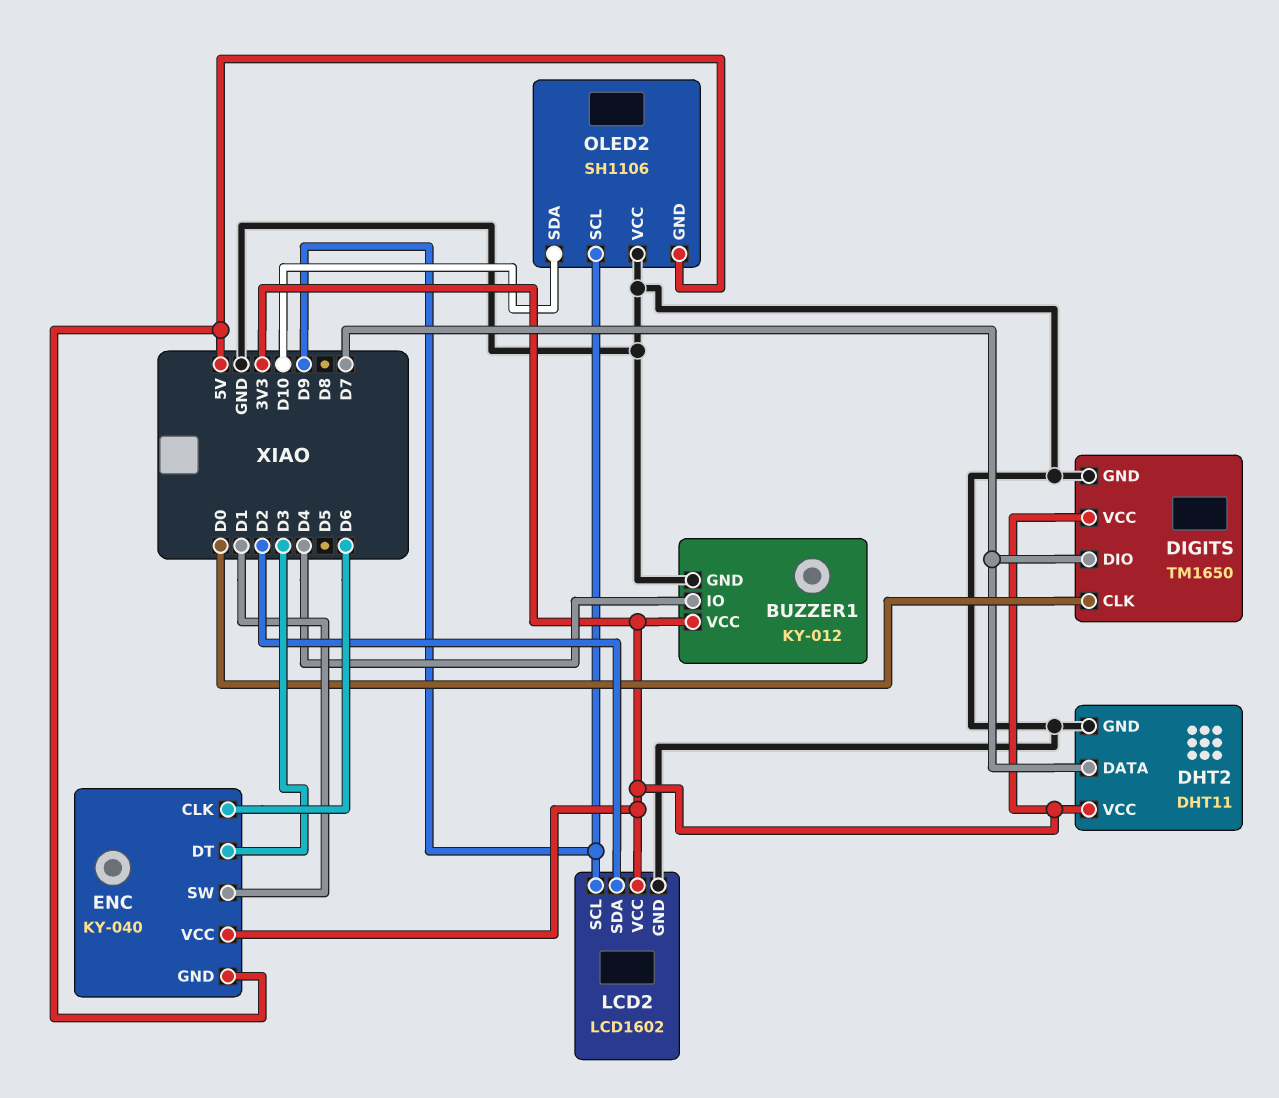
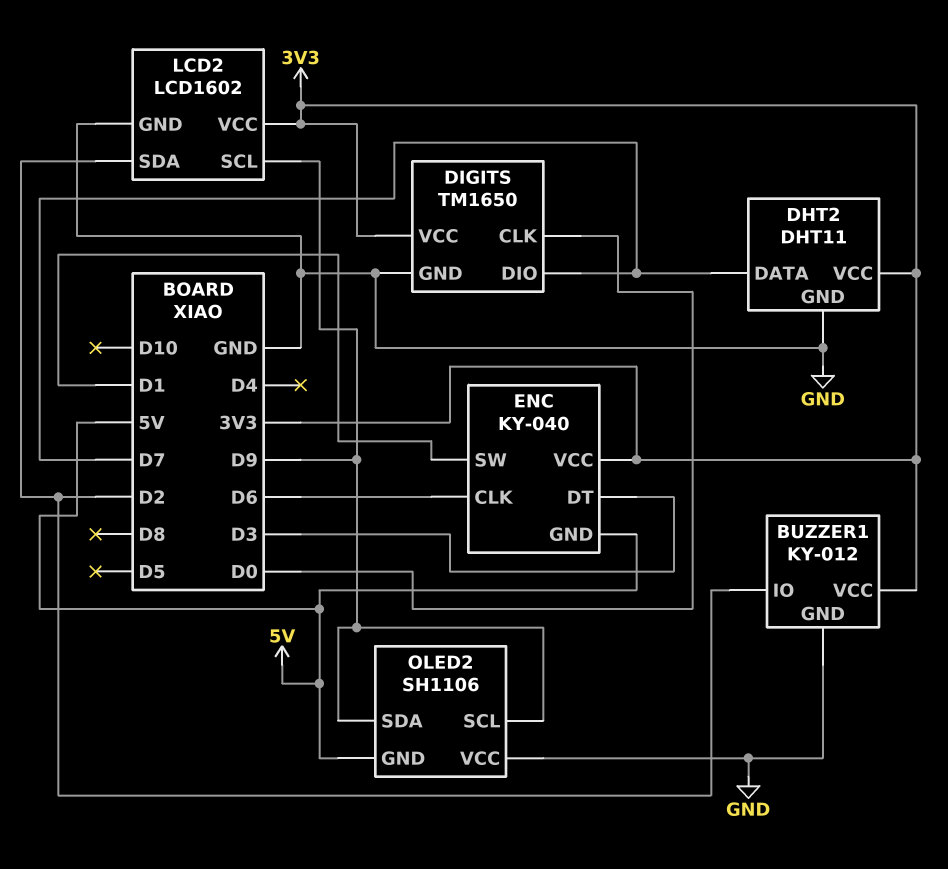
BUZZER1 pin IO: D4 -> D2
OLED2 pin SDA: D10 -> D9

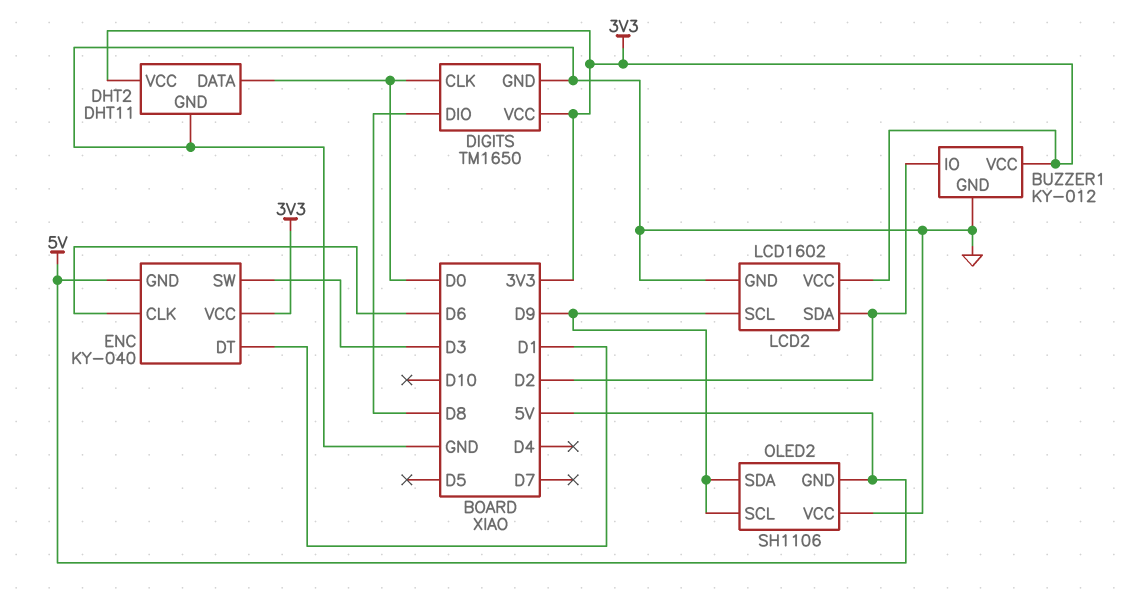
DHT2 pin DATA: D7 -> D0
DIGITS pin DIO: D7 -> D8
ENC pin DT: D3 -> D1
ENC pin SW: D1 -> D3

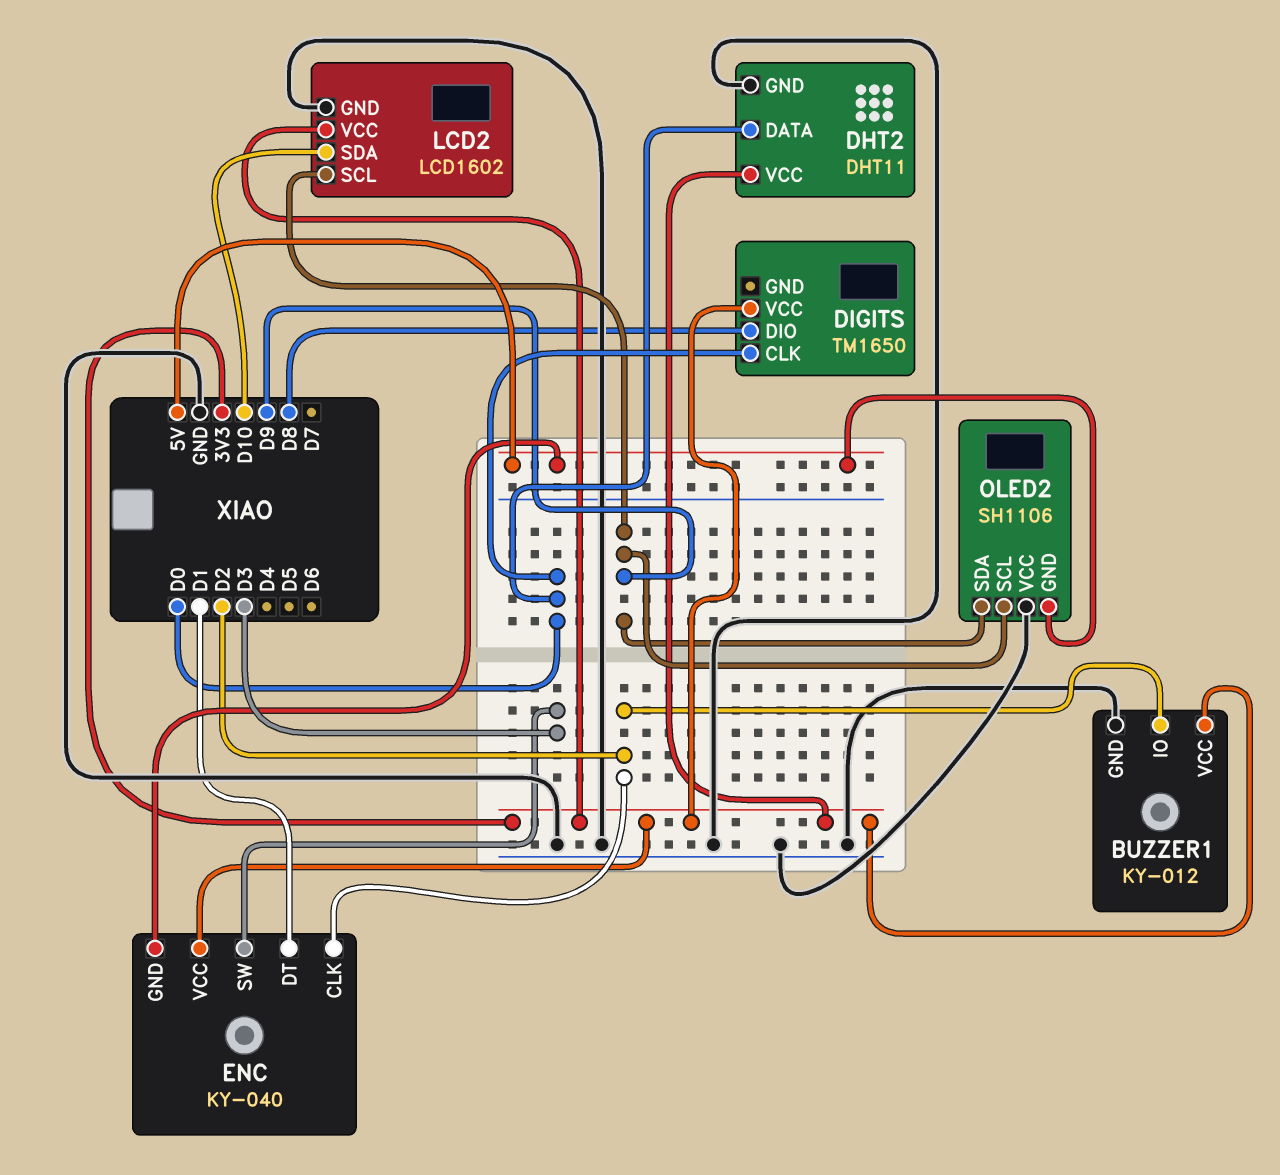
DIGITS pin GND: GND -> none
ENC pin CLK: D6 -> D2
LCD2 pin SDA: D2 -> D10

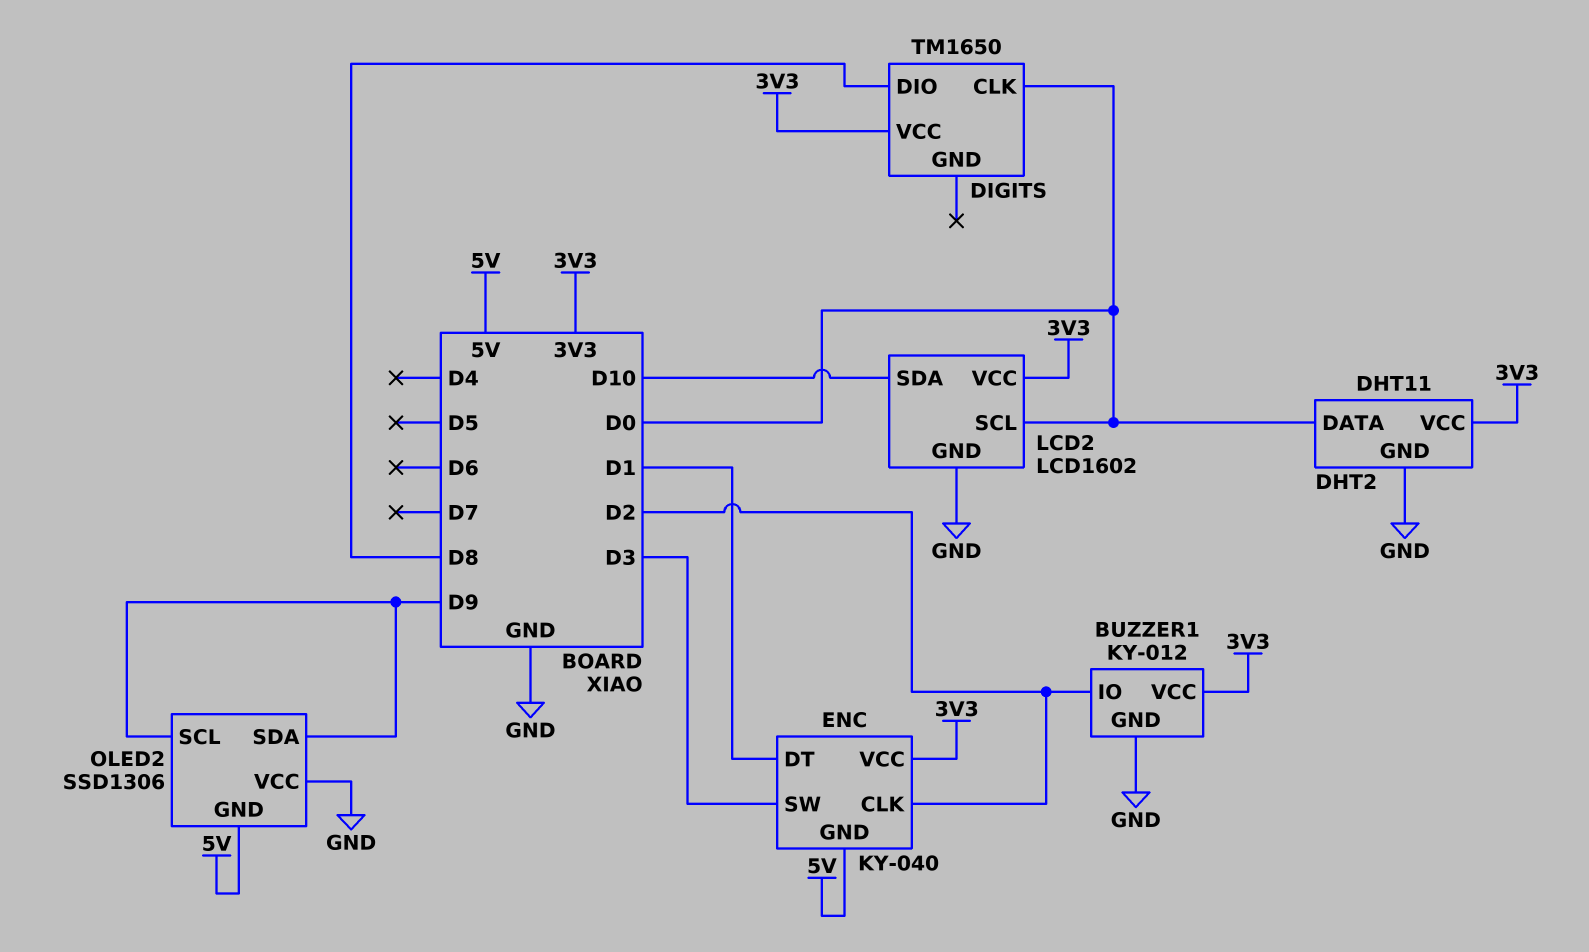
LCD2 pin SCL: D9 -> D0
OLED2: SH1106 -> SSD1306

